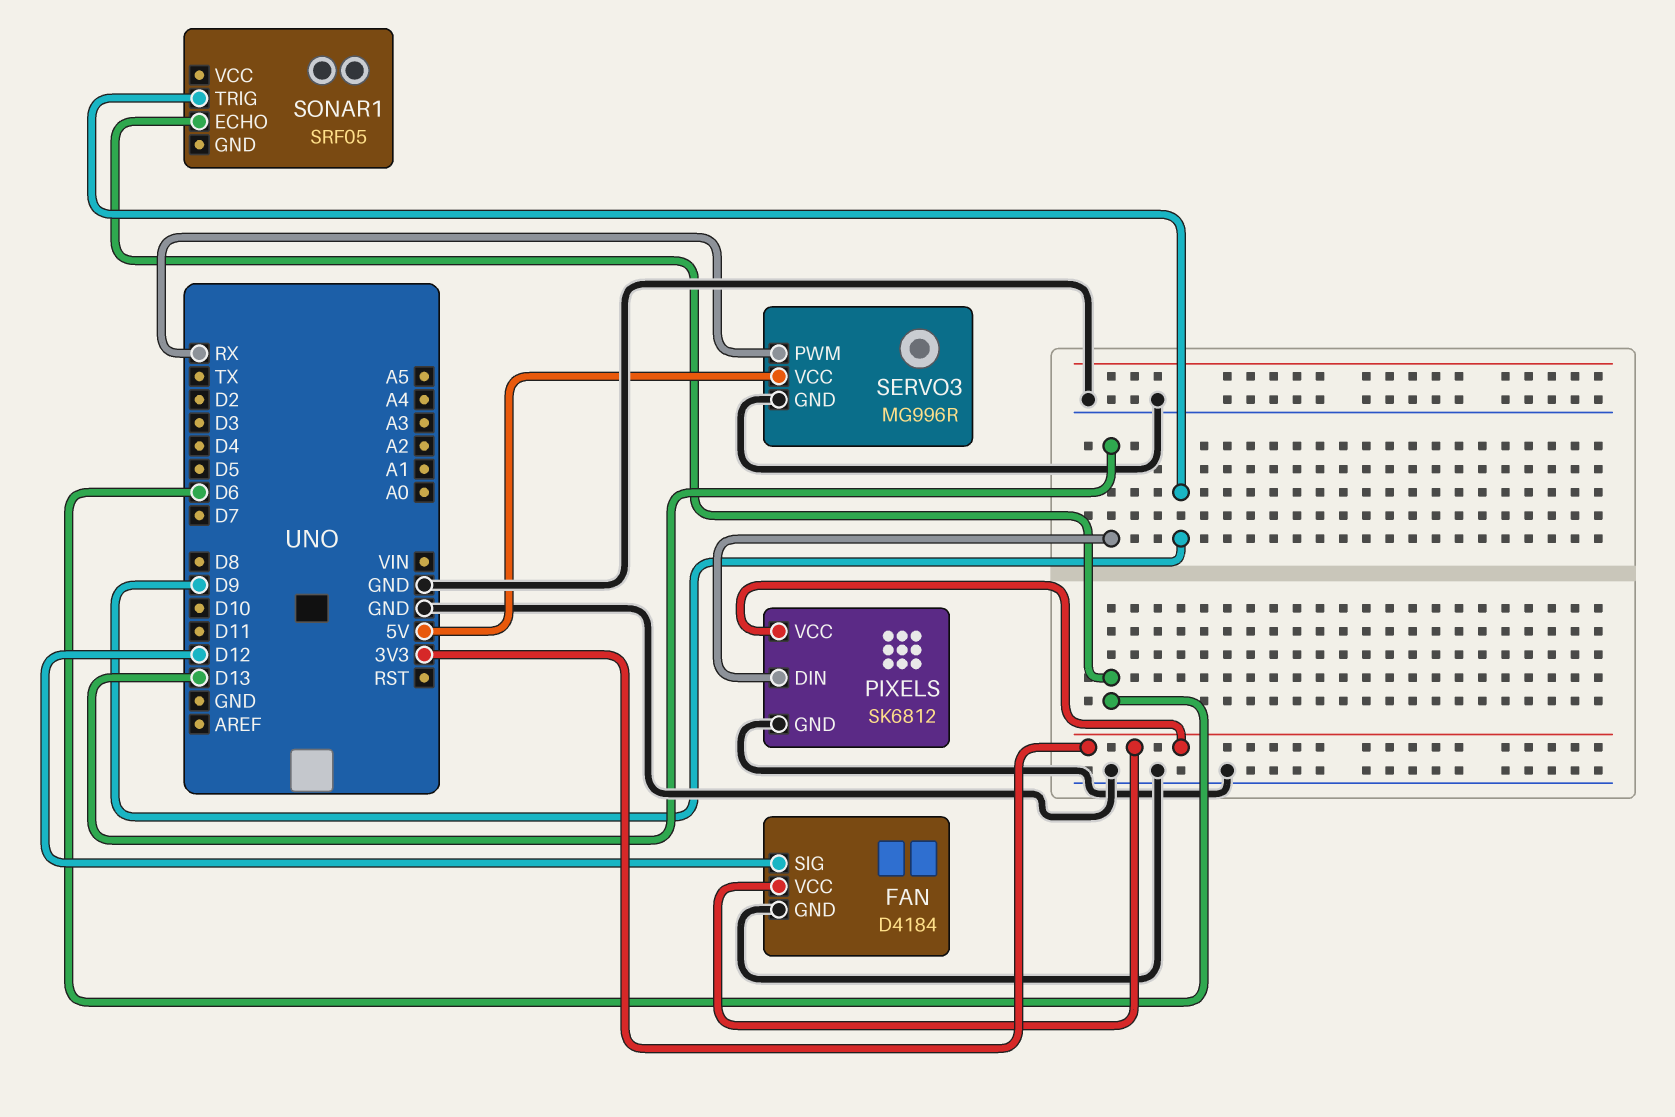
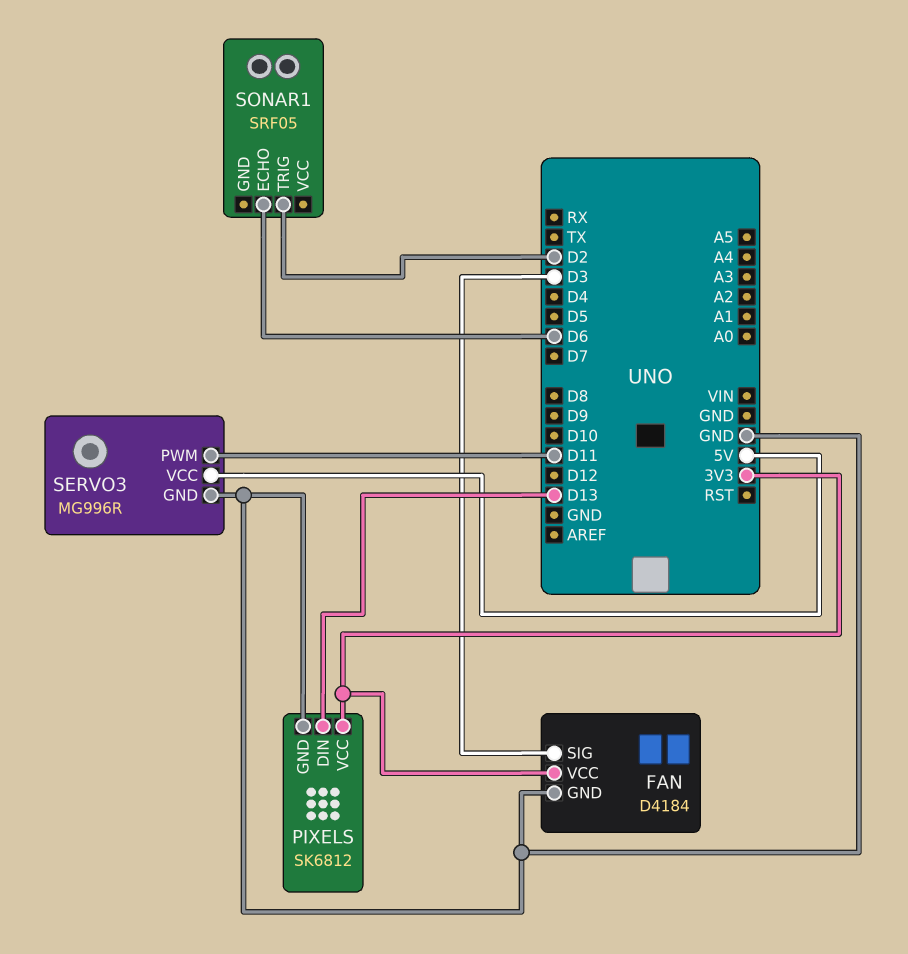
FAN pin SIG: D12 -> D3
SERVO3 pin PWM: RX -> D11
SONAR1 pin TRIG: D9 -> D2

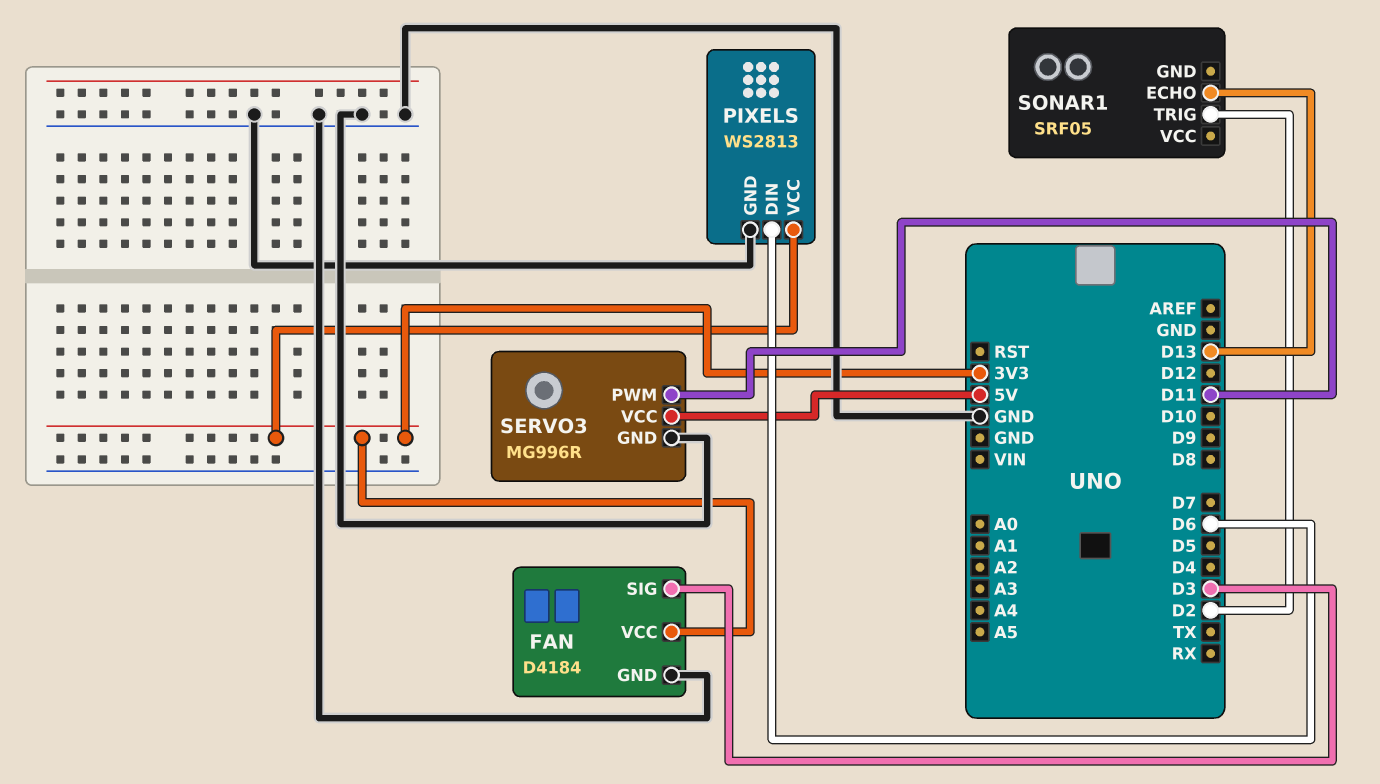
PIXELS: SK6812 -> WS2813
PIXELS pin DIN: D13 -> D6
SONAR1 pin ECHO: D6 -> D13

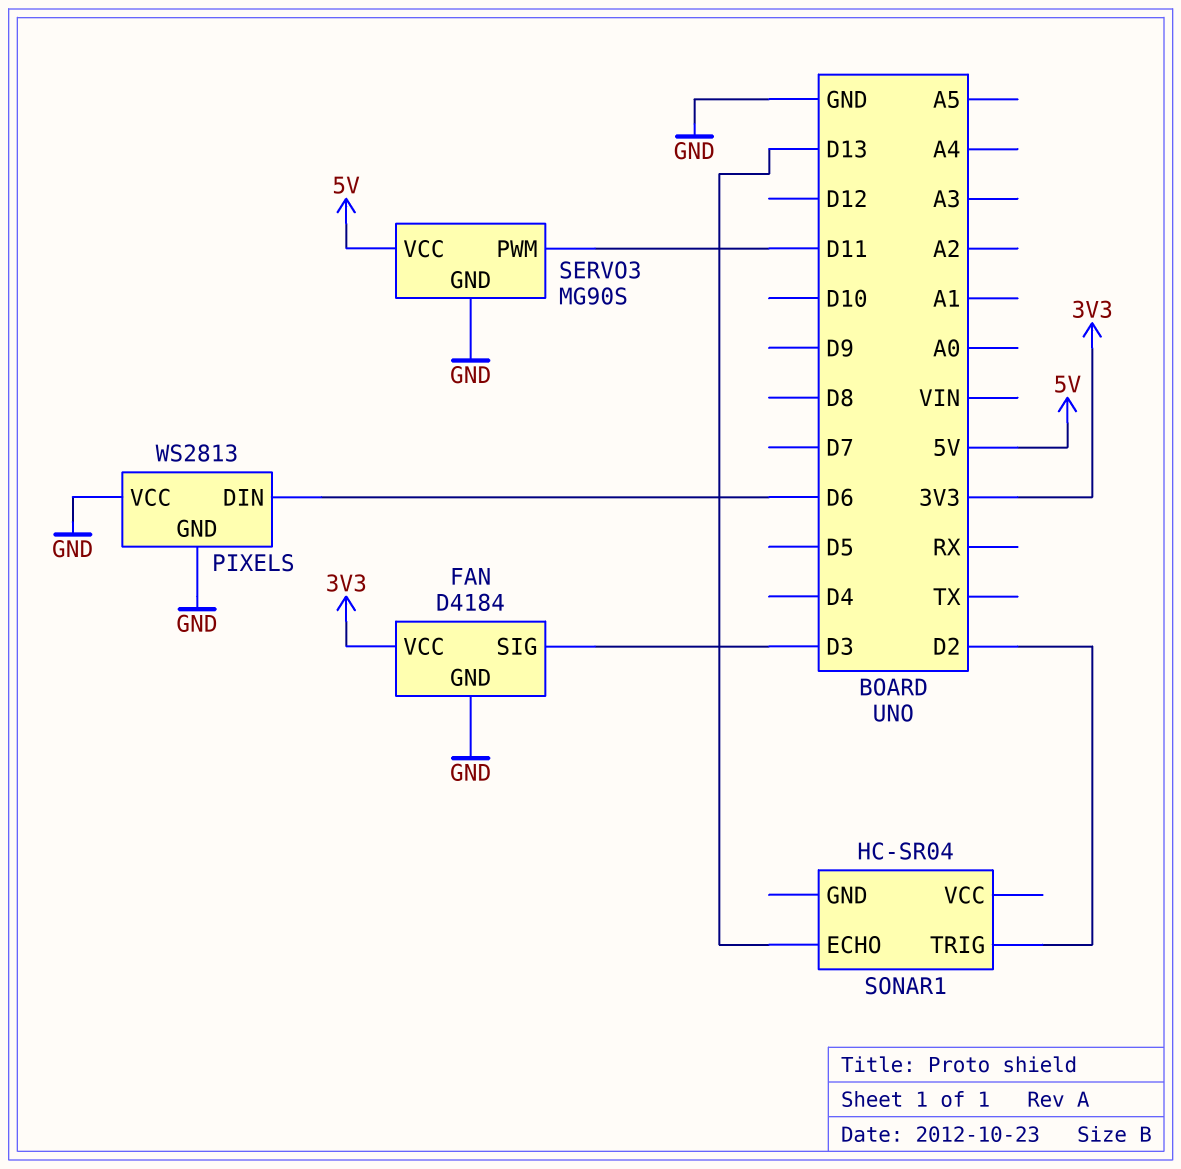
PIXELS pin VCC: 3V3 -> GND
SERVO3: MG996R -> MG90S
SONAR1: SRF05 -> HC-SR04

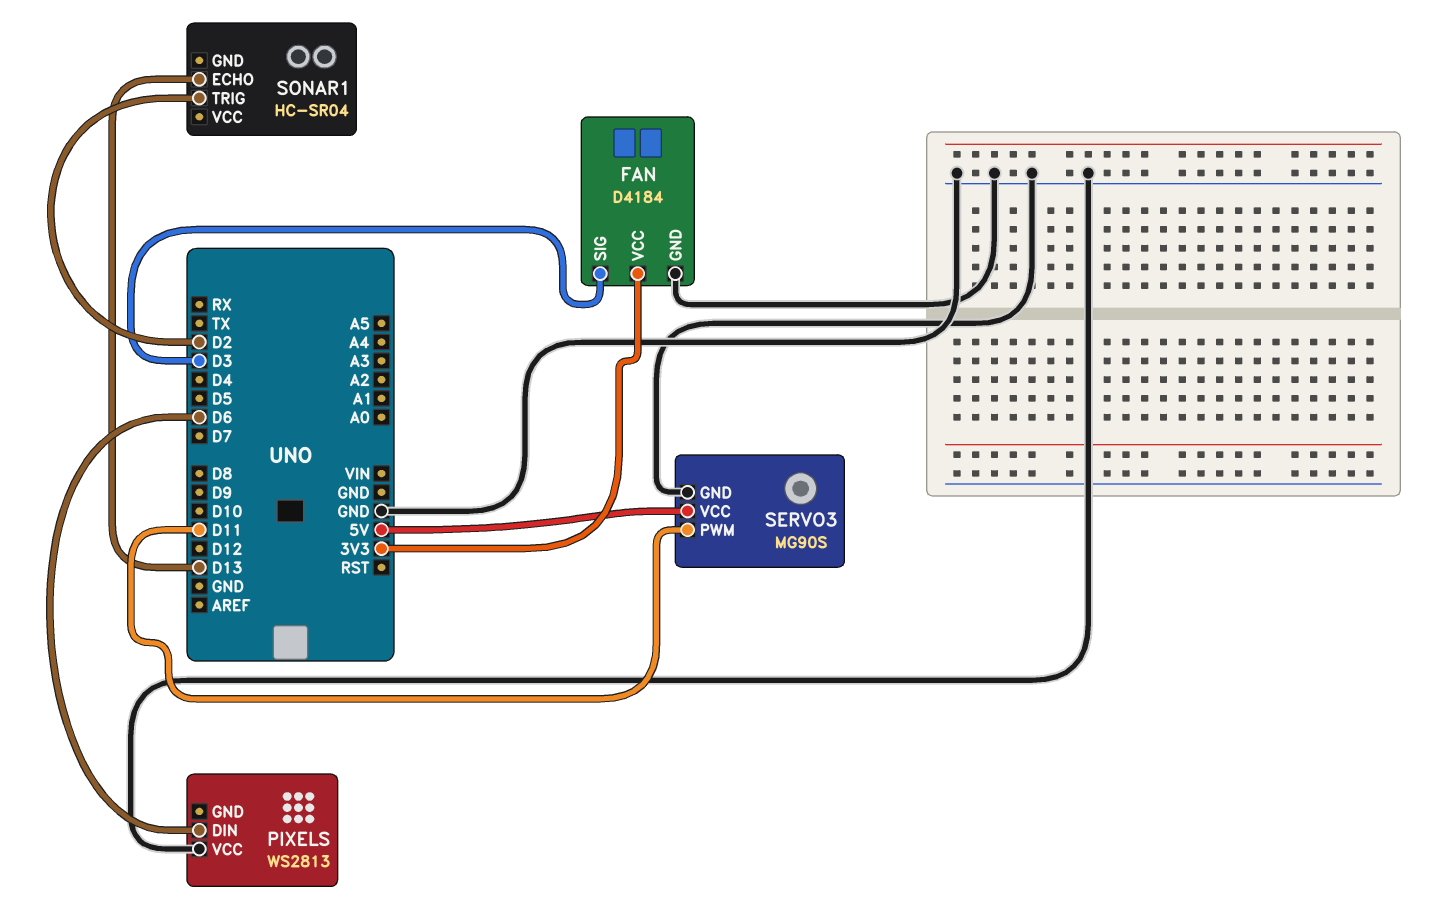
PIXELS pin GND: GND -> none

